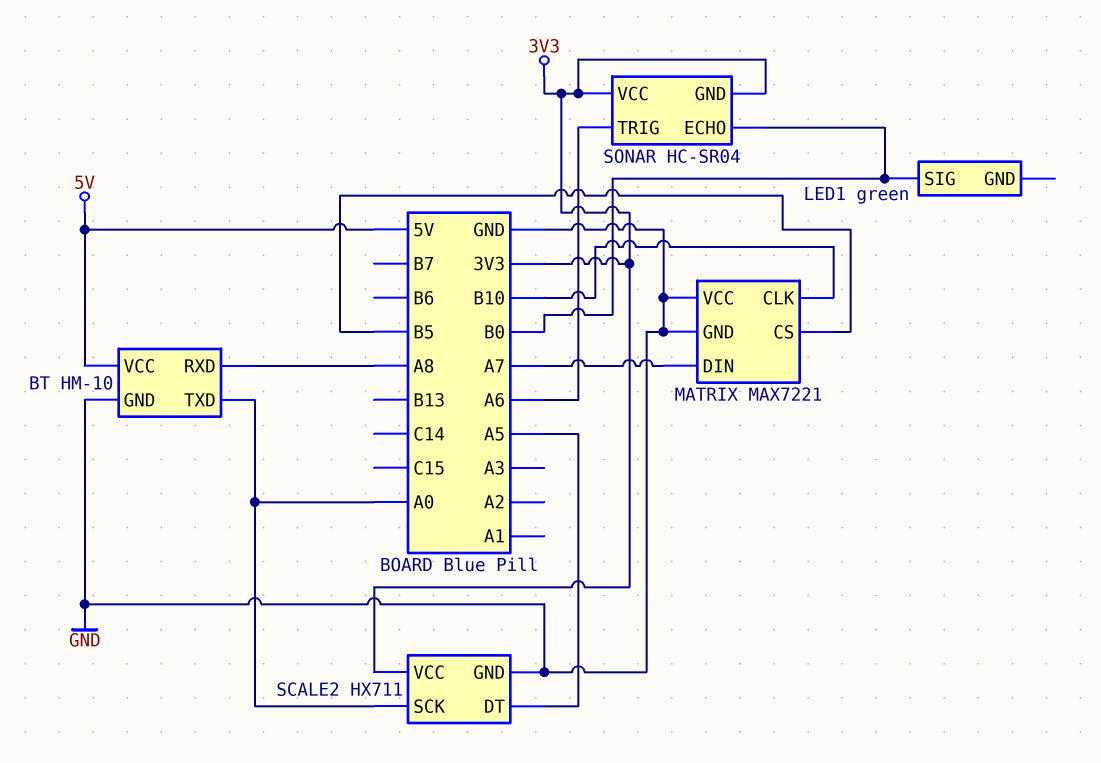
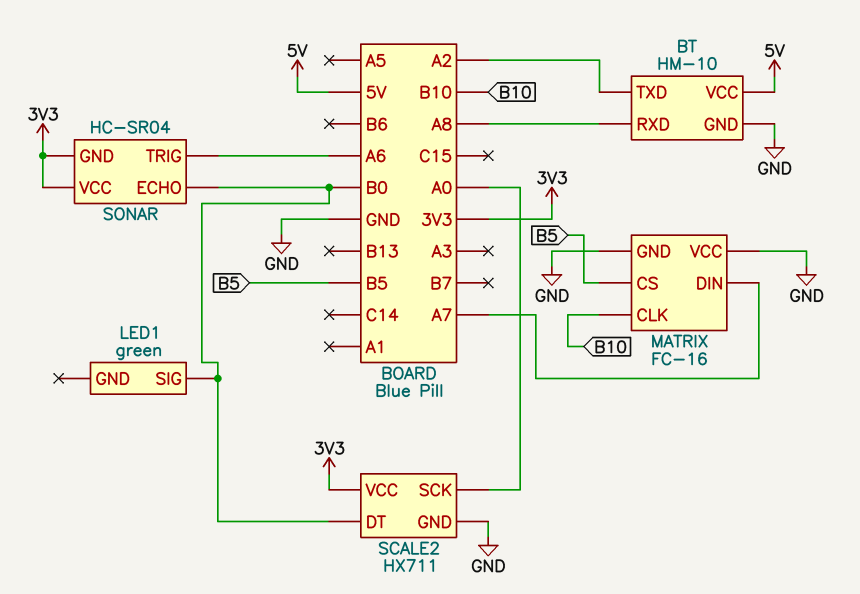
BT pin TXD: A0 -> A2
MATRIX: MAX7221 -> FC-16
SCALE2 pin DT: A5 -> B0

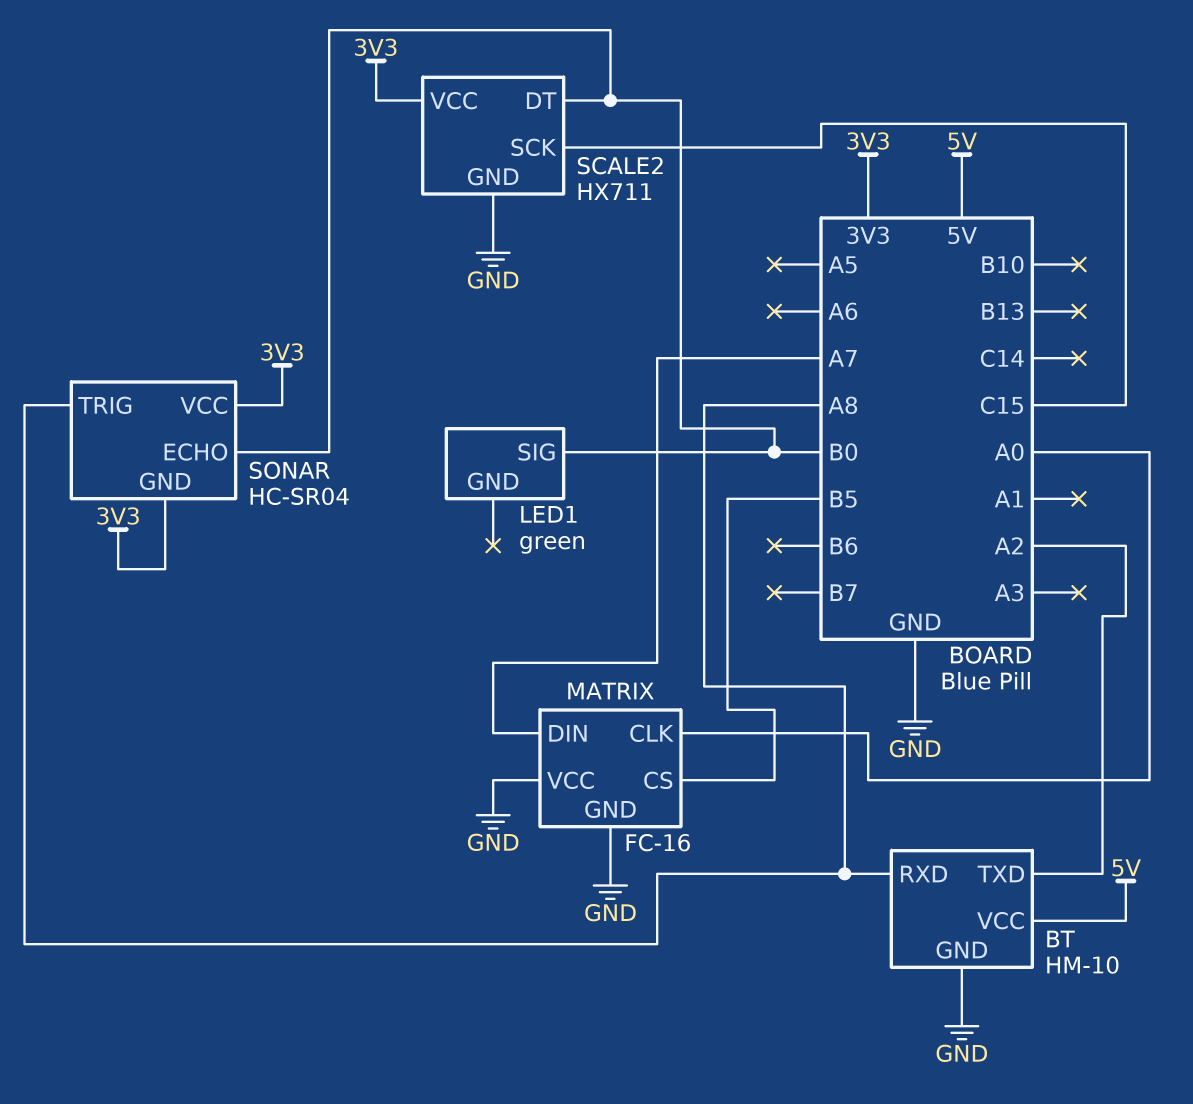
MATRIX pin CLK: B10 -> A0
SCALE2 pin SCK: A0 -> C15
SONAR pin TRIG: A6 -> A8

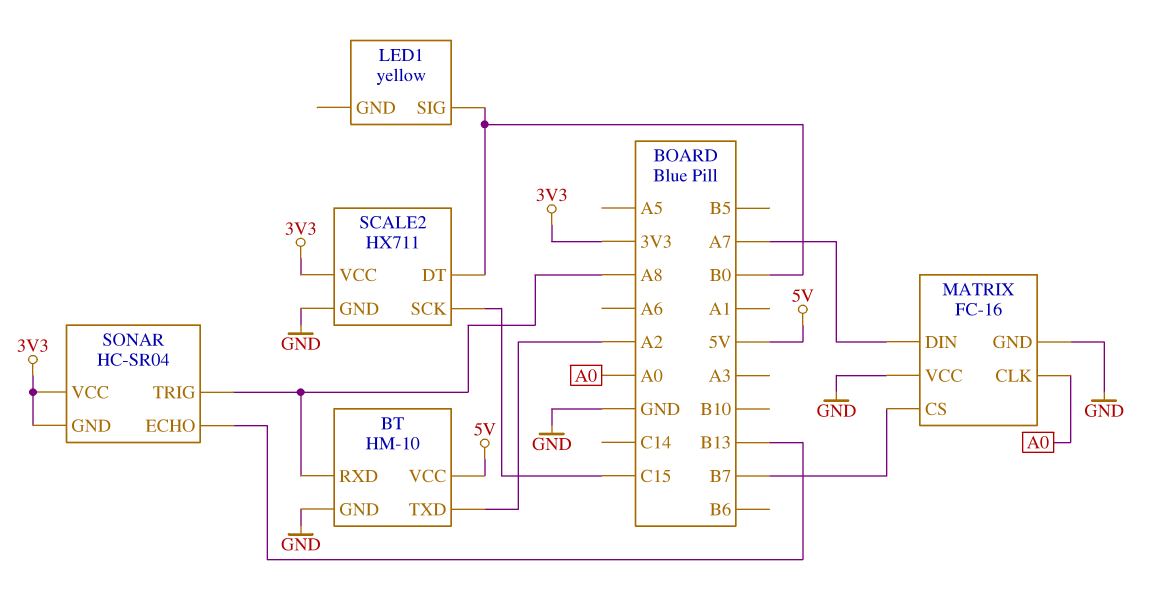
LED1: green -> yellow
MATRIX pin CS: B5 -> B7
SONAR pin ECHO: B0 -> B13

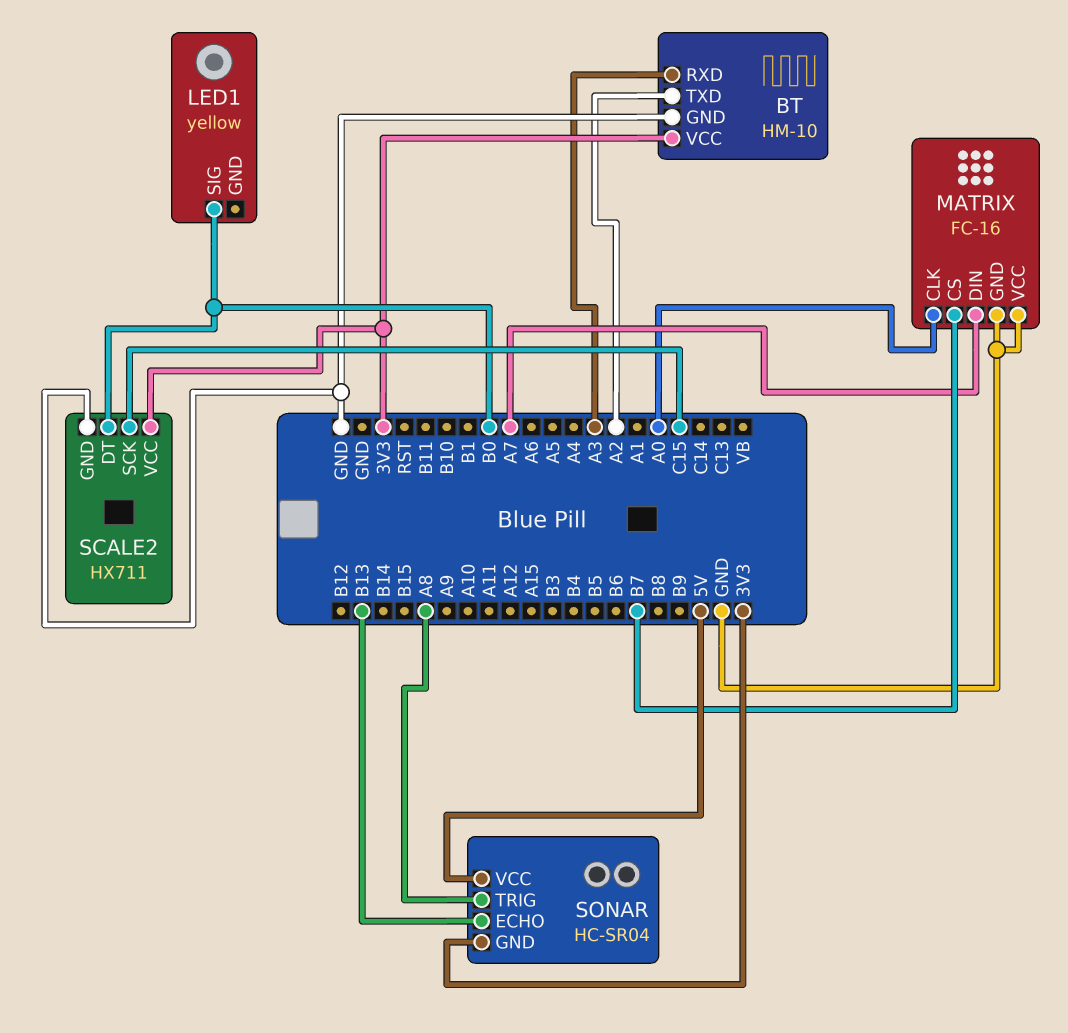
BT pin RXD: A8 -> A3
BT pin VCC: 5V -> 3V3
SONAR pin VCC: 3V3 -> 5V

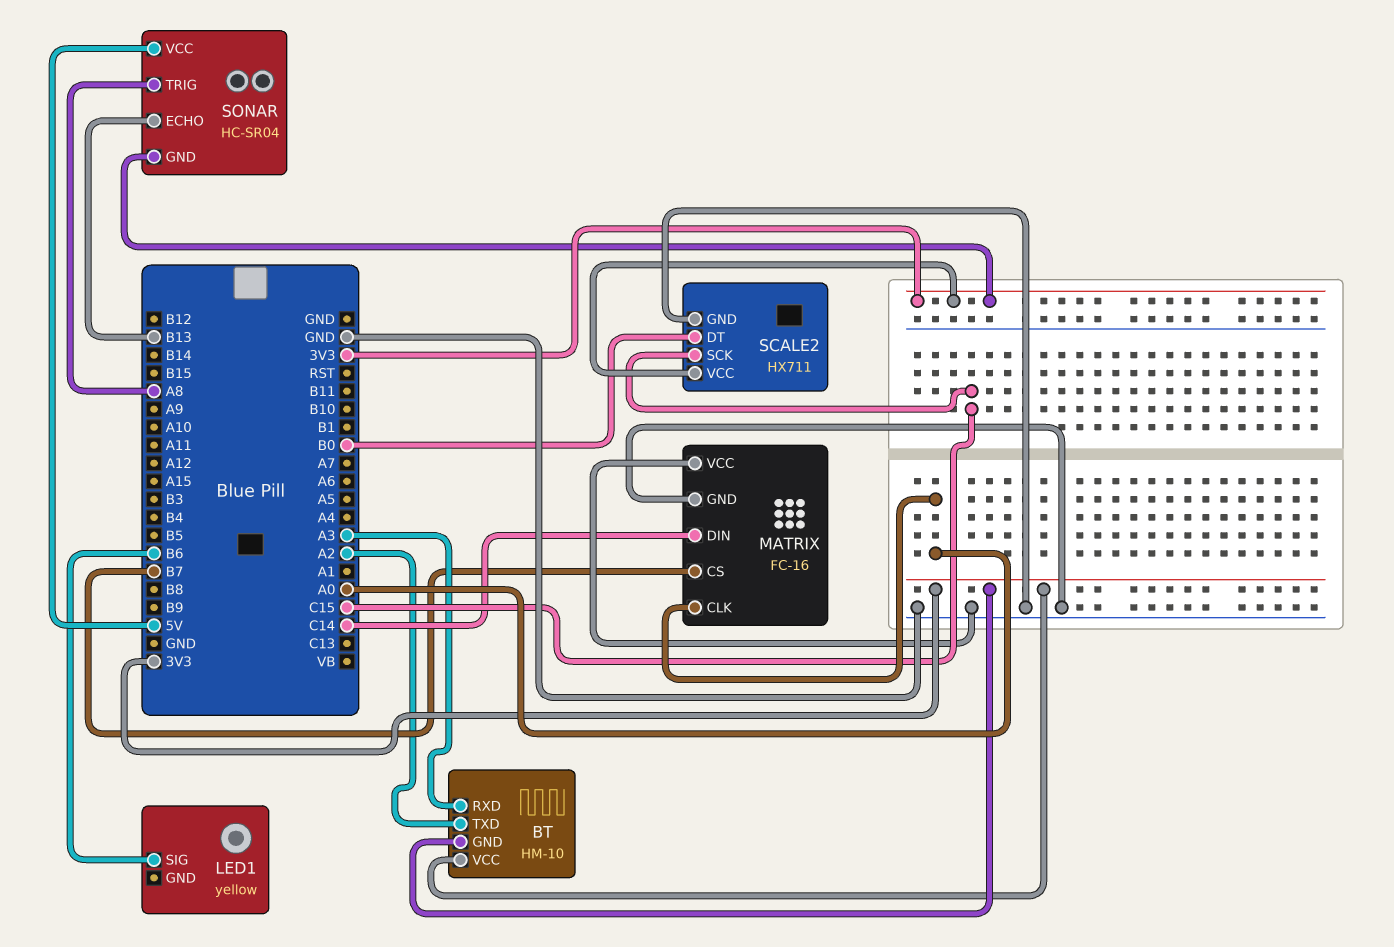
BT pin GND: GND -> 3V3
LED1 pin SIG: B0 -> B6
MATRIX pin DIN: A7 -> C14

